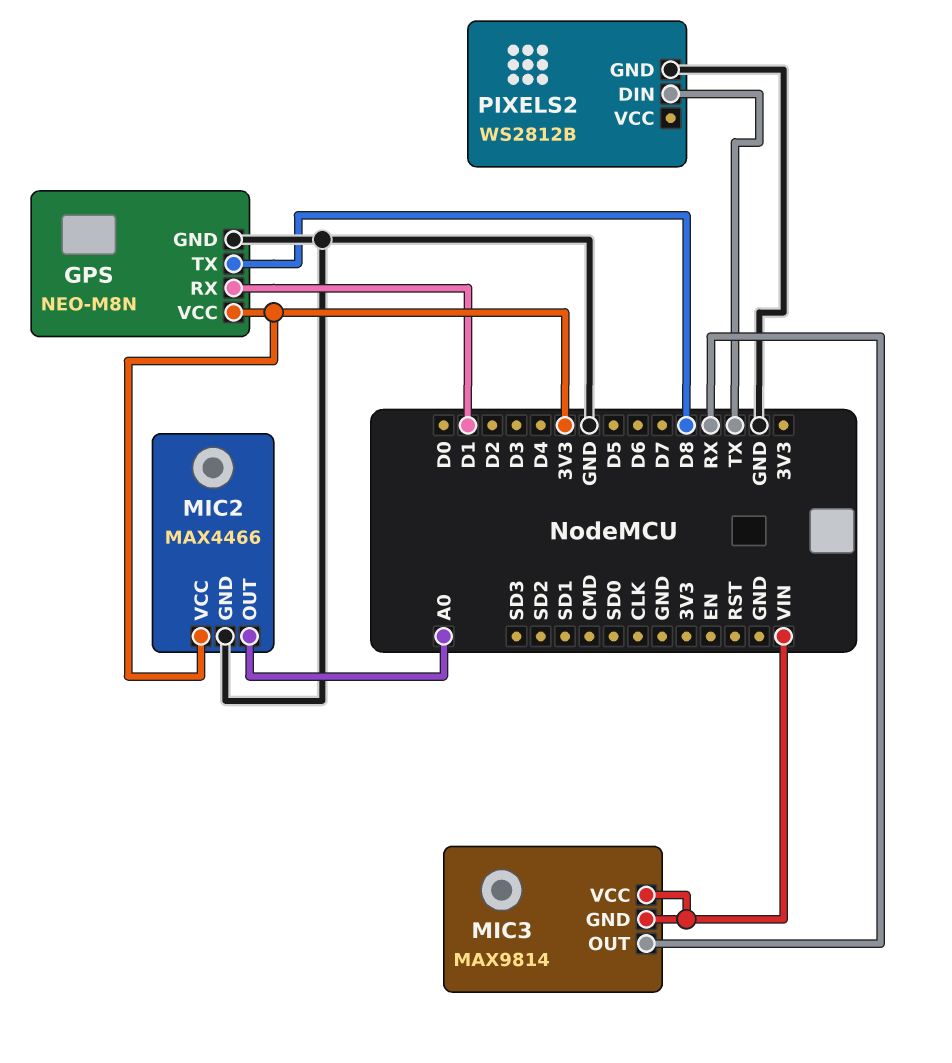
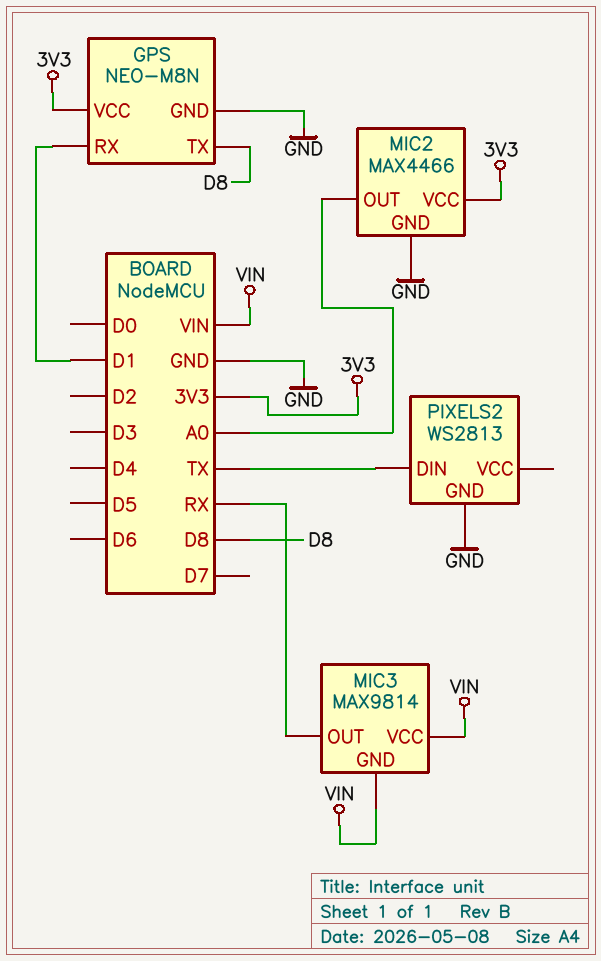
PIXELS2: WS2812B -> WS2813

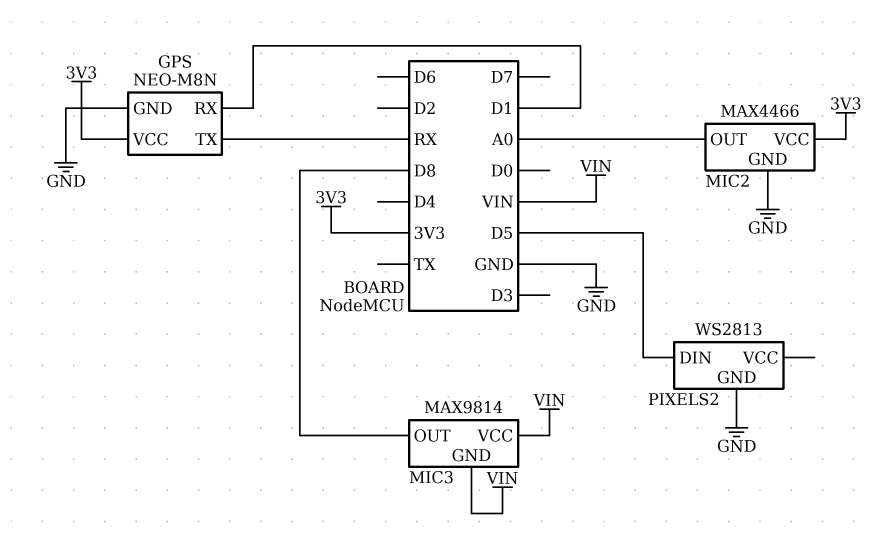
GPS pin TX: D8 -> RX
MIC3 pin OUT: RX -> D8
PIXELS2 pin DIN: TX -> D5

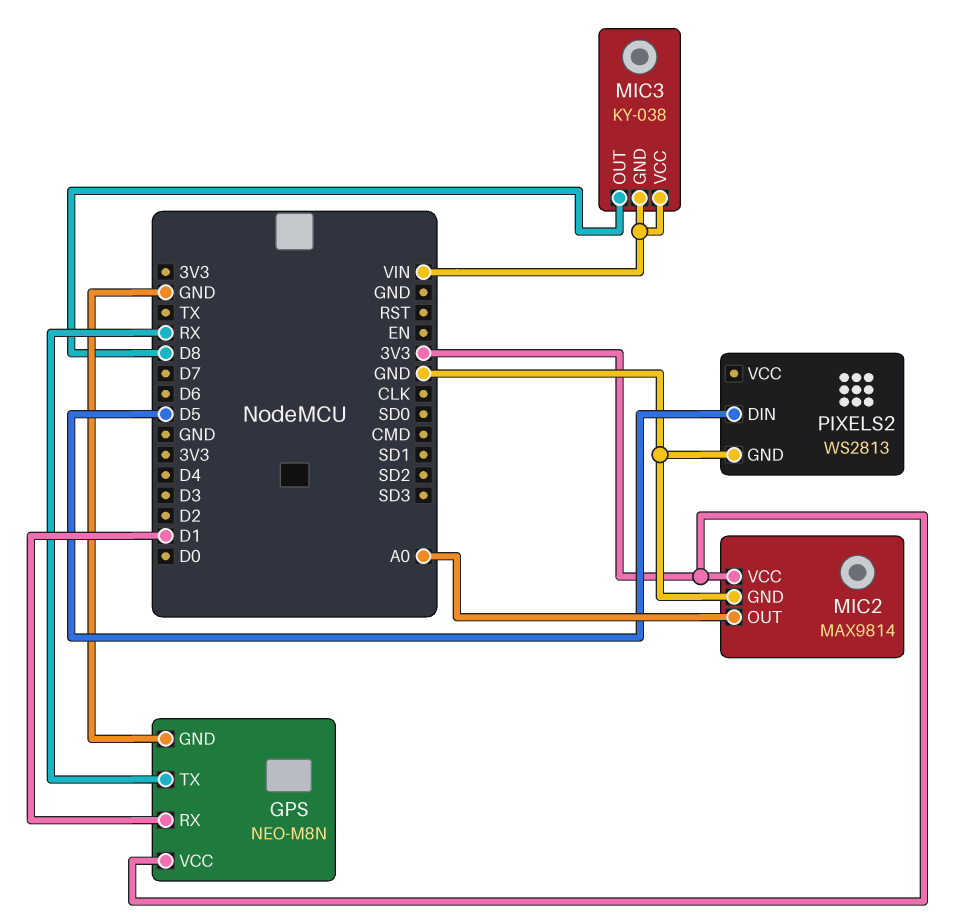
MIC2: MAX4466 -> MAX9814
MIC3: MAX9814 -> KY-038

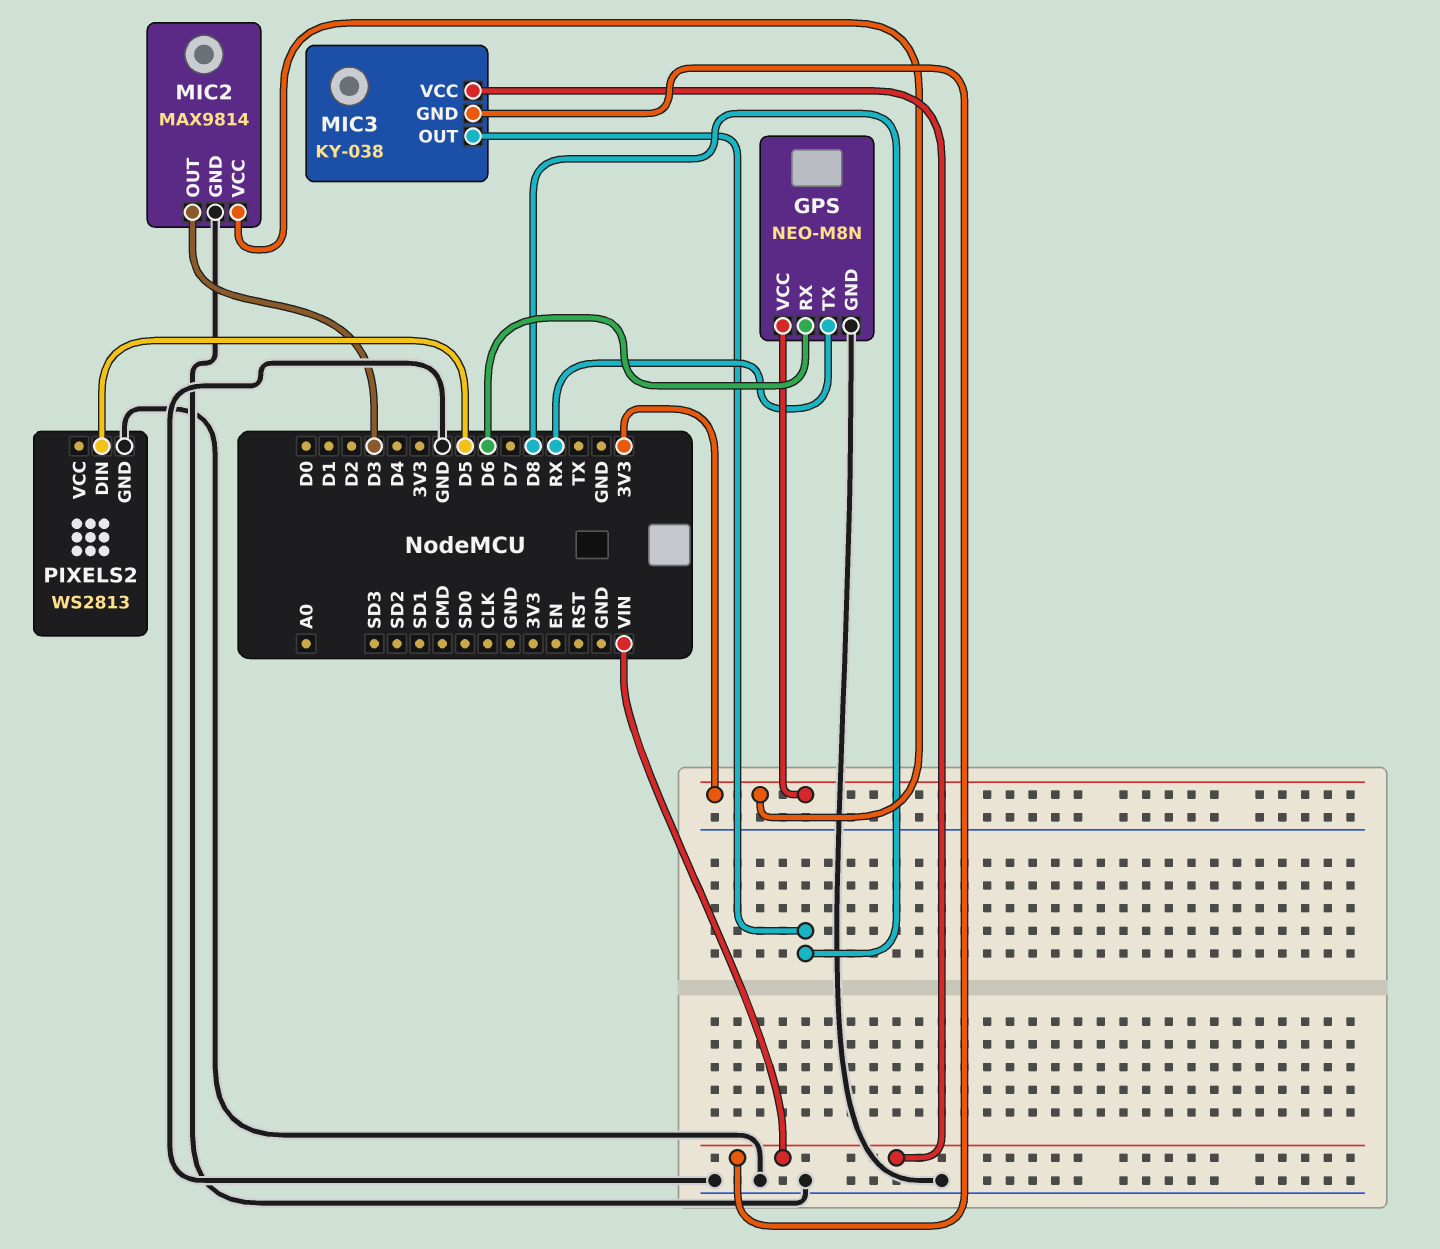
GPS pin RX: D1 -> D6
MIC2 pin OUT: A0 -> D3

